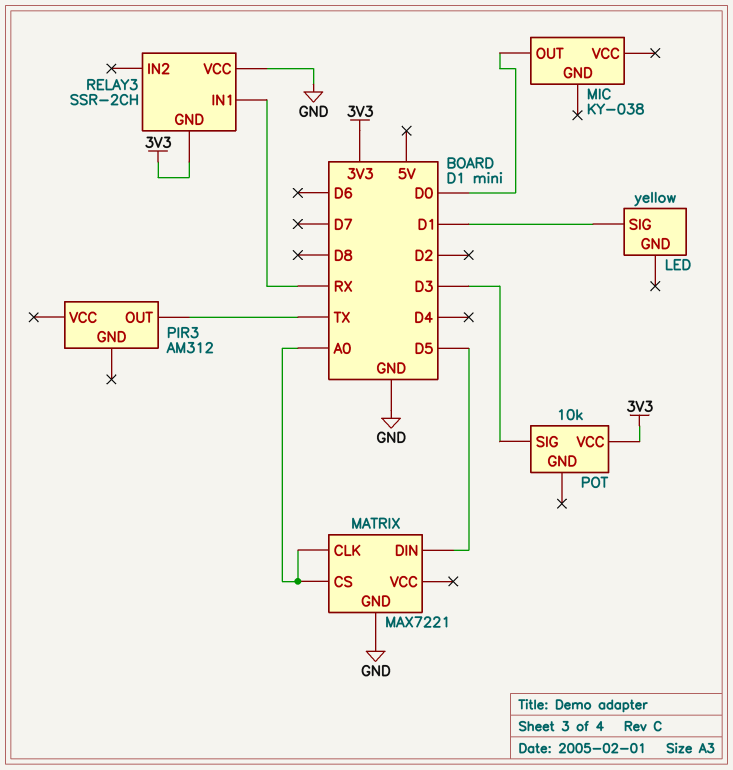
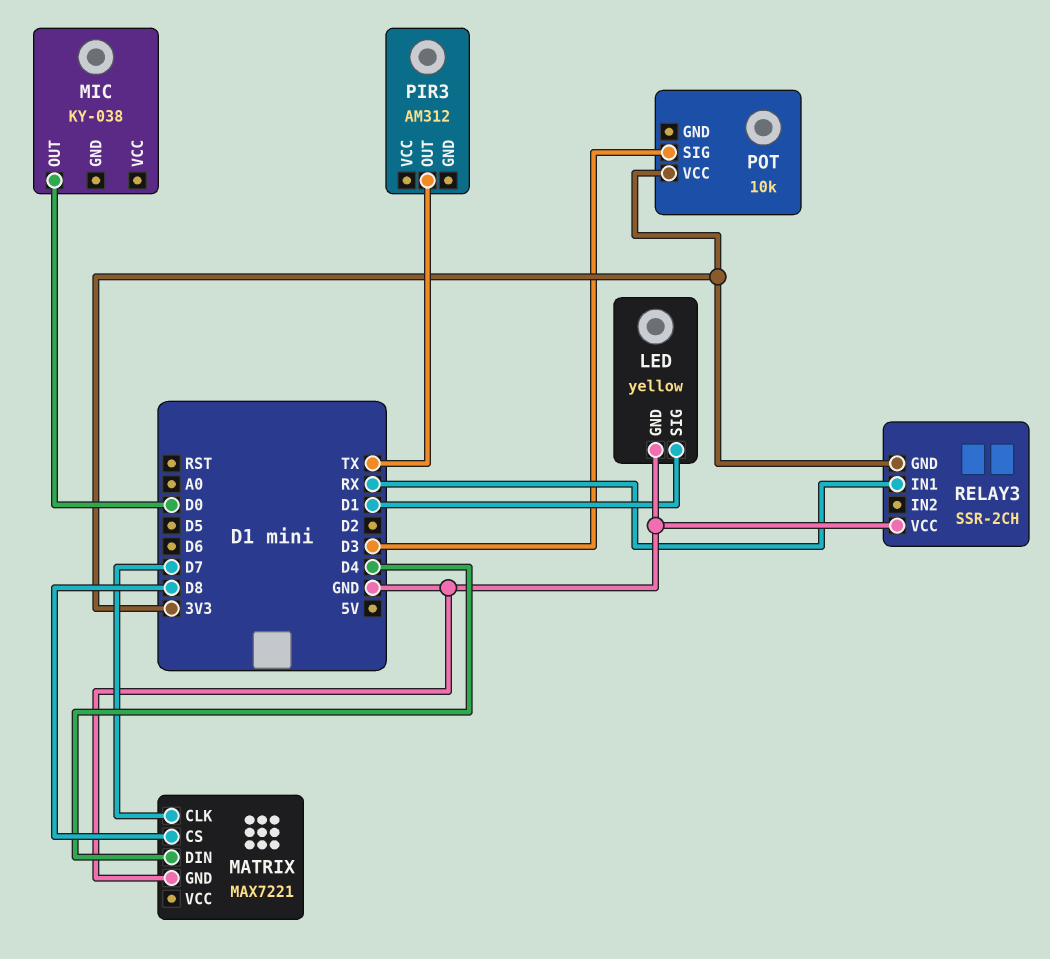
LED pin GND: none -> GND
MATRIX pin CLK: A0 -> D7
MATRIX pin CS: A0 -> D8
MATRIX pin DIN: D5 -> D4

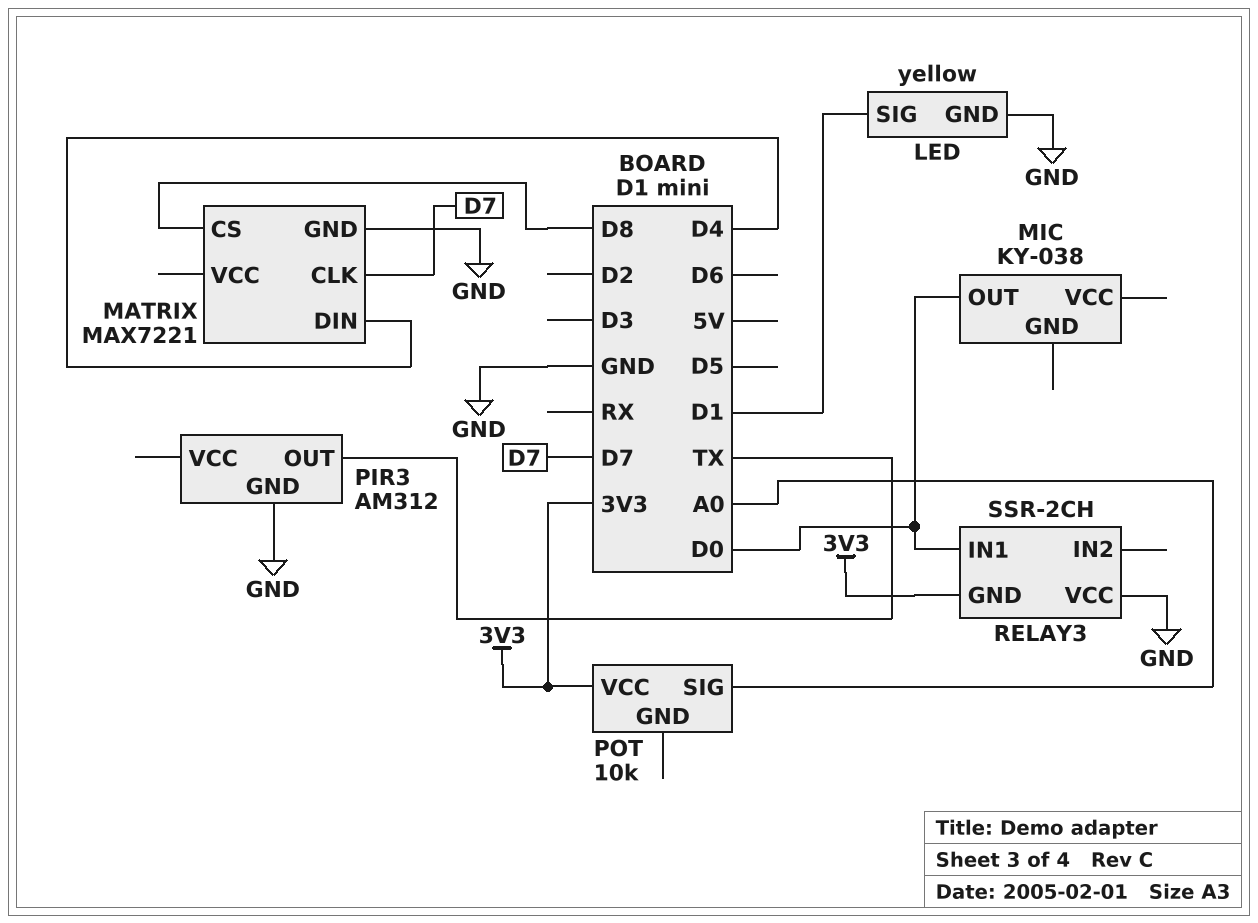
PIR3 pin GND: none -> GND
POT pin SIG: D3 -> A0
RELAY3 pin IN1: RX -> D0

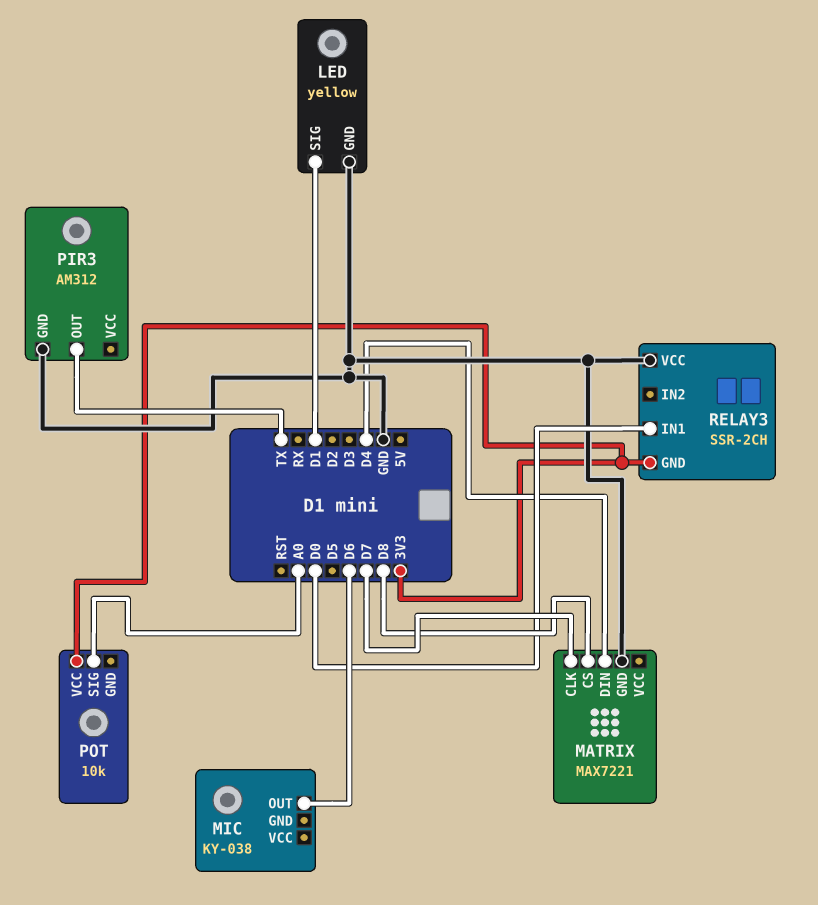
MIC pin OUT: D0 -> D6

